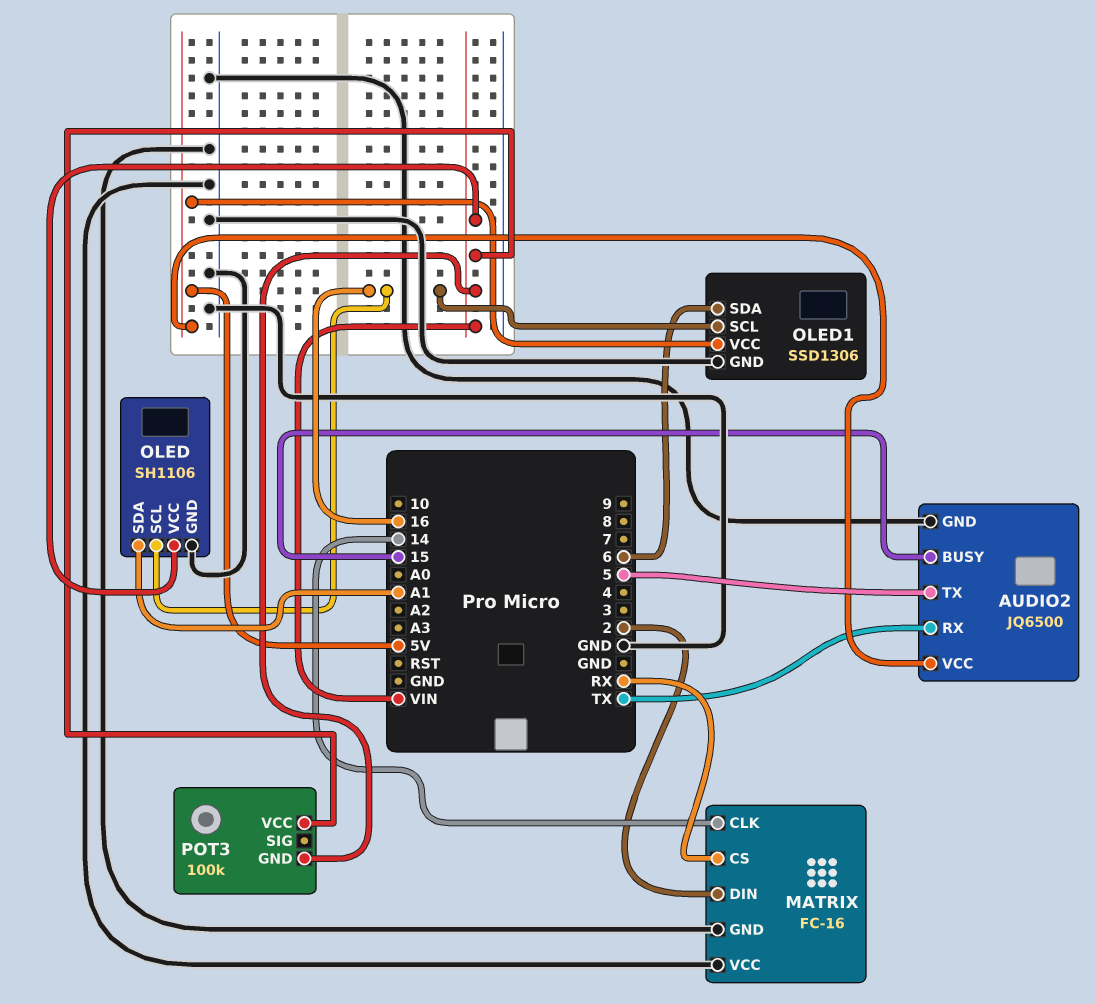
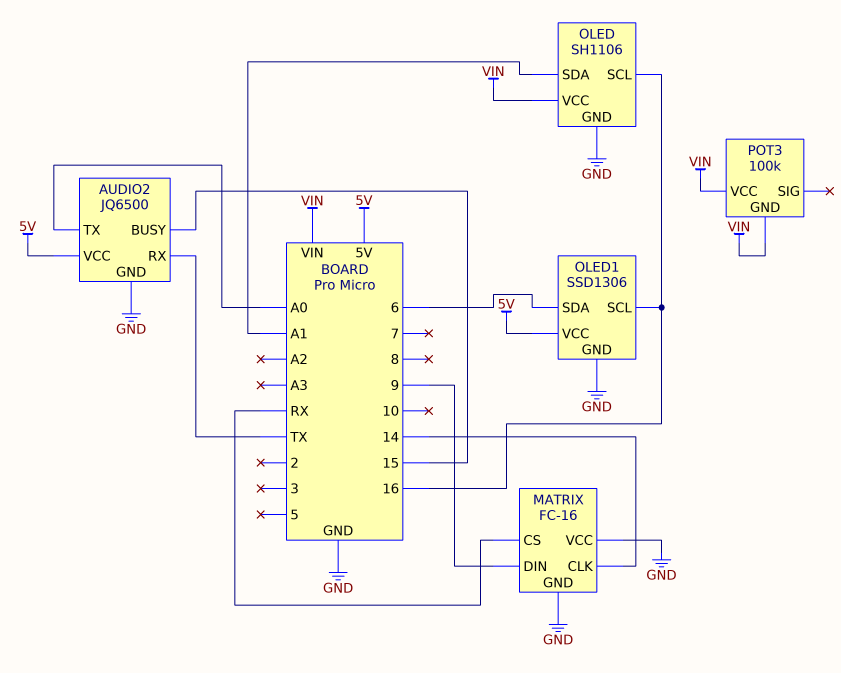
AUDIO2 pin TX: 5 -> A0
MATRIX pin DIN: 2 -> 9

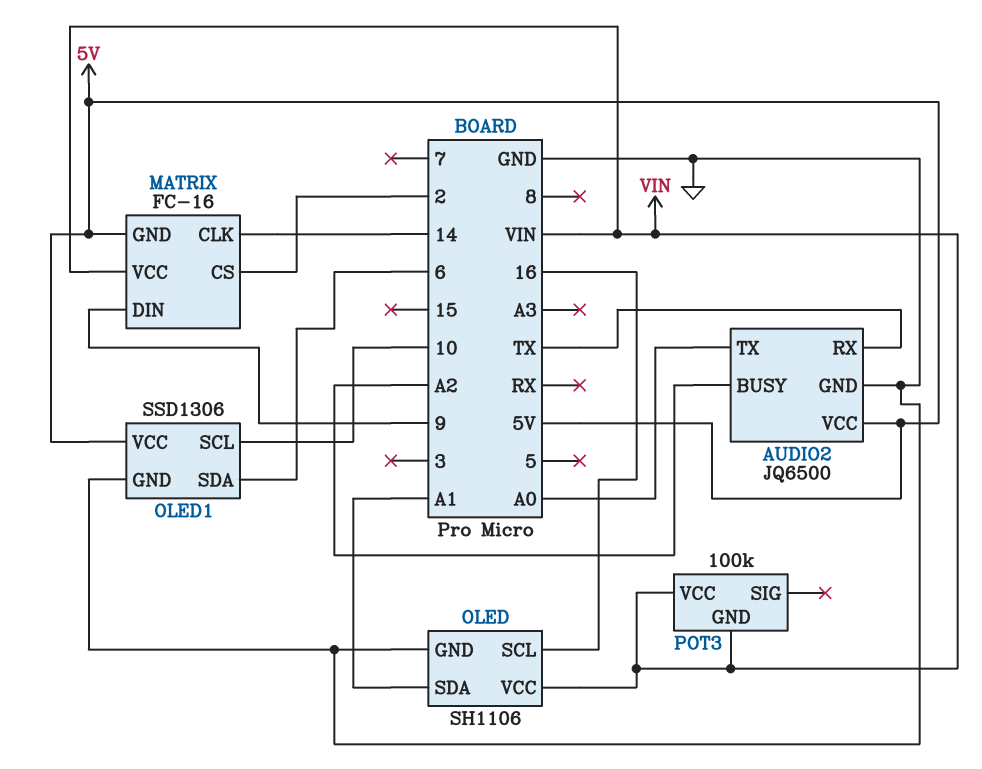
AUDIO2 pin BUSY: 15 -> A2
MATRIX pin CS: RX -> 2
MATRIX pin GND: GND -> 5V
MATRIX pin VCC: GND -> VIN
OLED1 pin SCL: 16 -> 10

